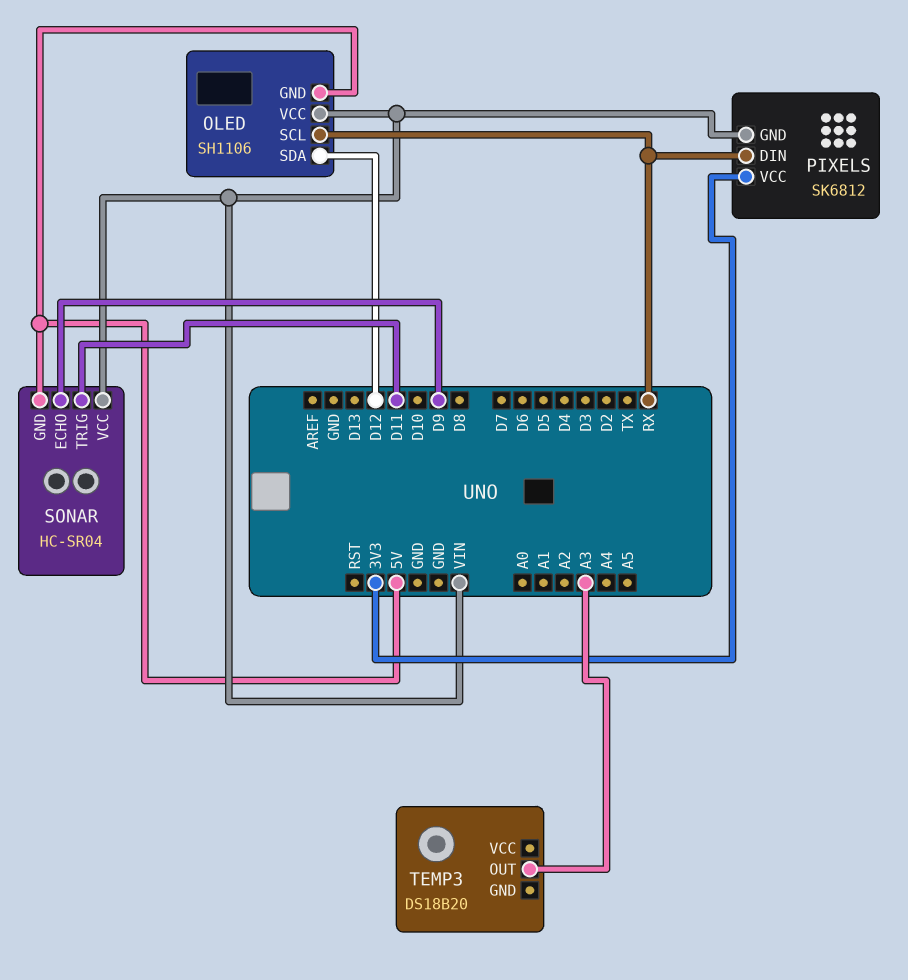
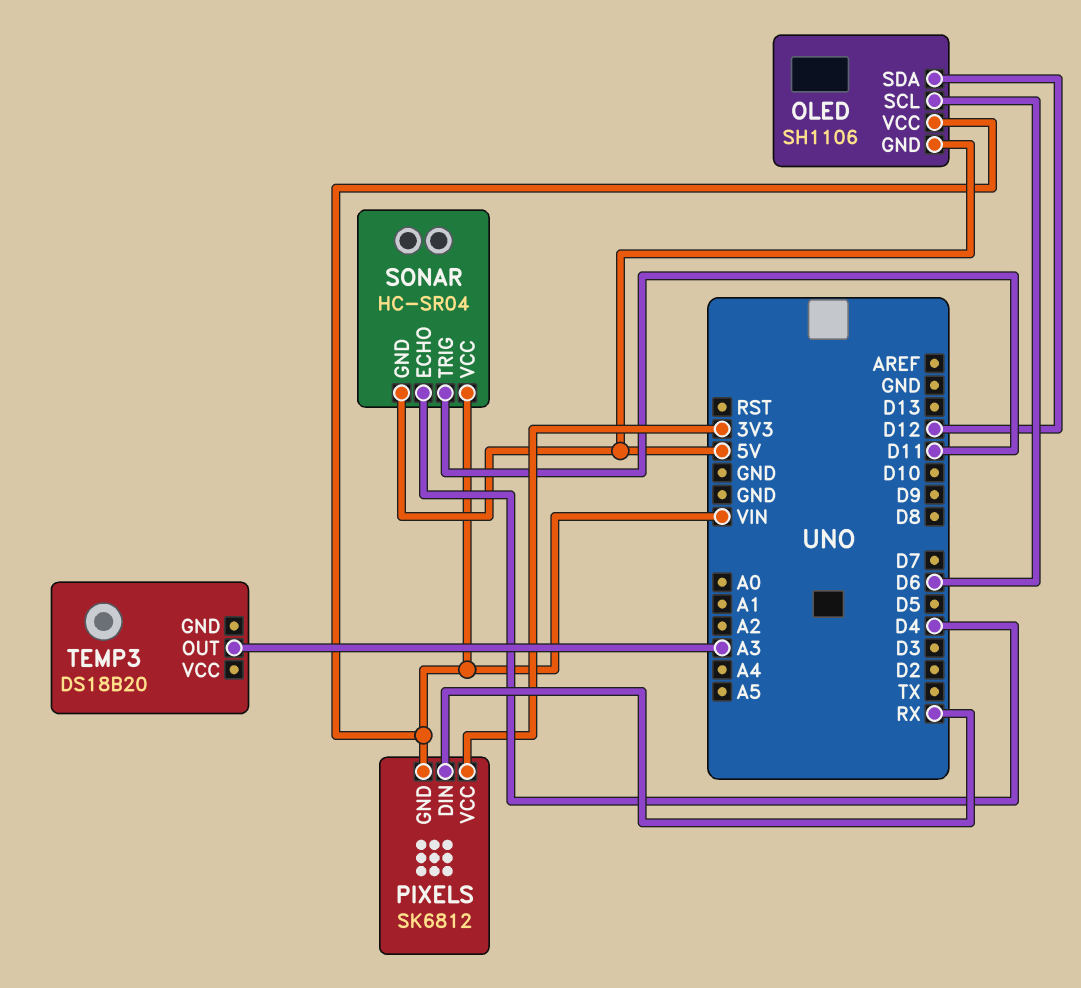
OLED pin SCL: RX -> D6
SONAR pin ECHO: D9 -> D4

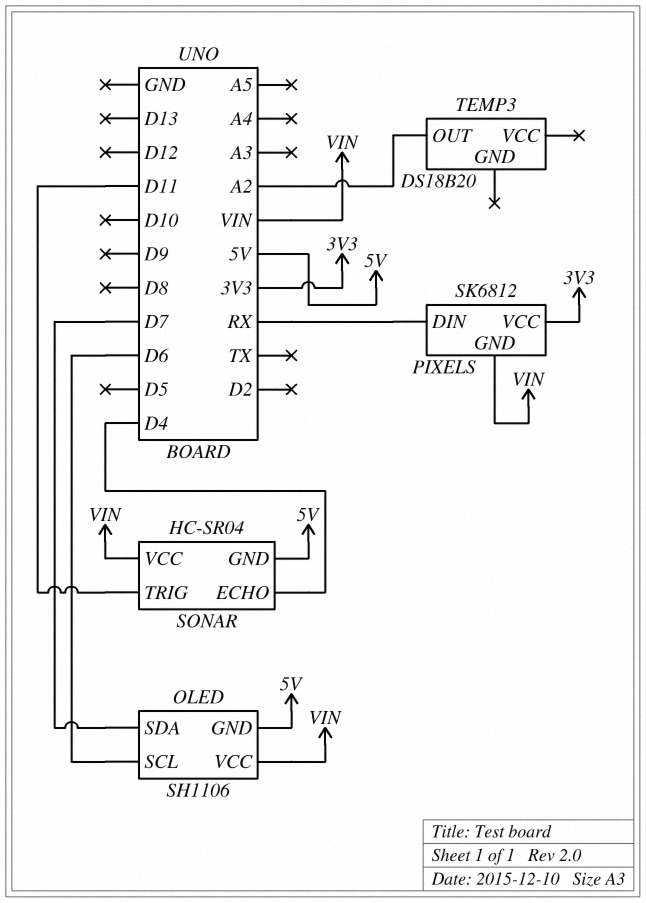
OLED pin SDA: D12 -> D7
TEMP3 pin OUT: A3 -> A2

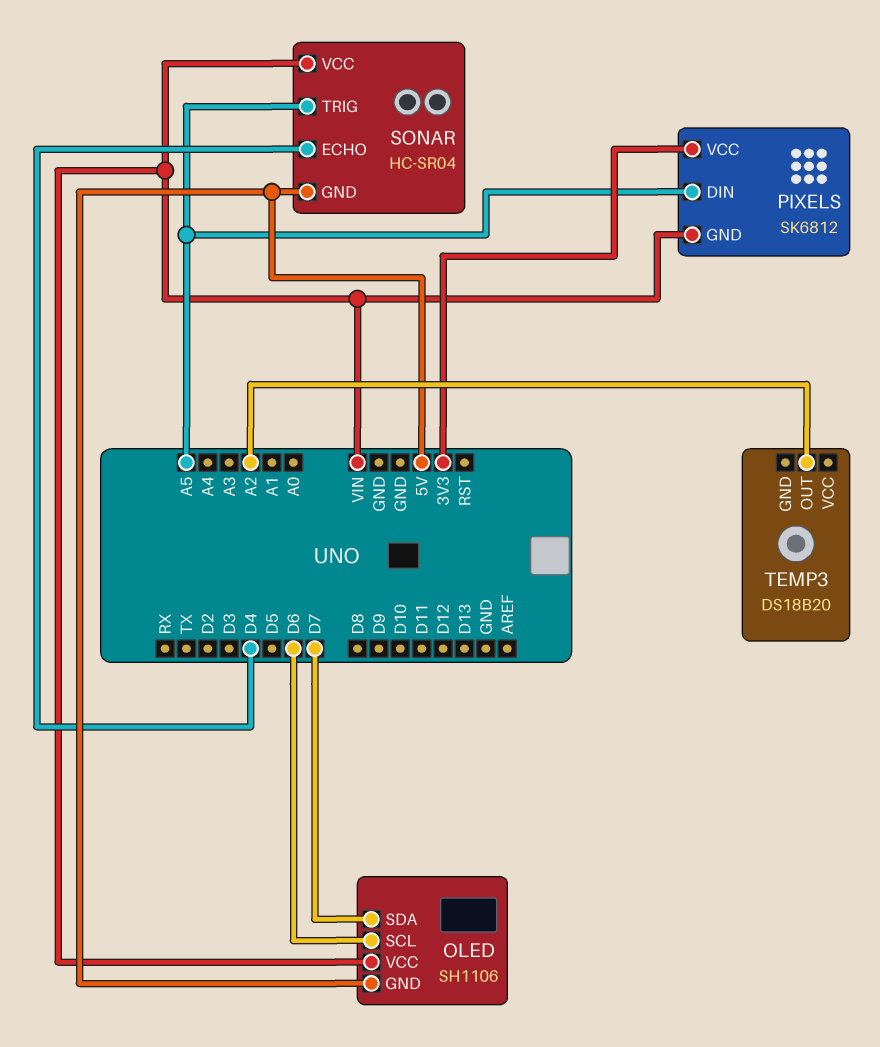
PIXELS pin DIN: RX -> A5
SONAR pin TRIG: D11 -> A5

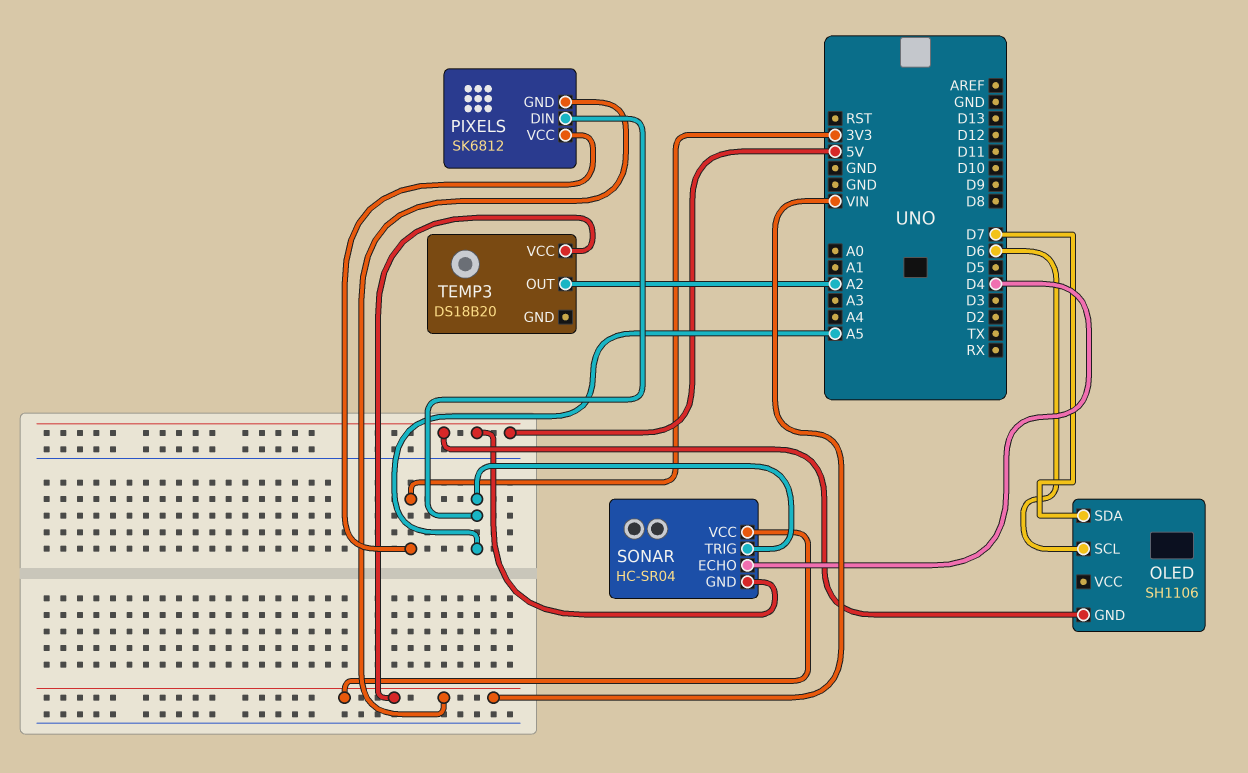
OLED pin VCC: VIN -> none
TEMP3 pin VCC: none -> VIN

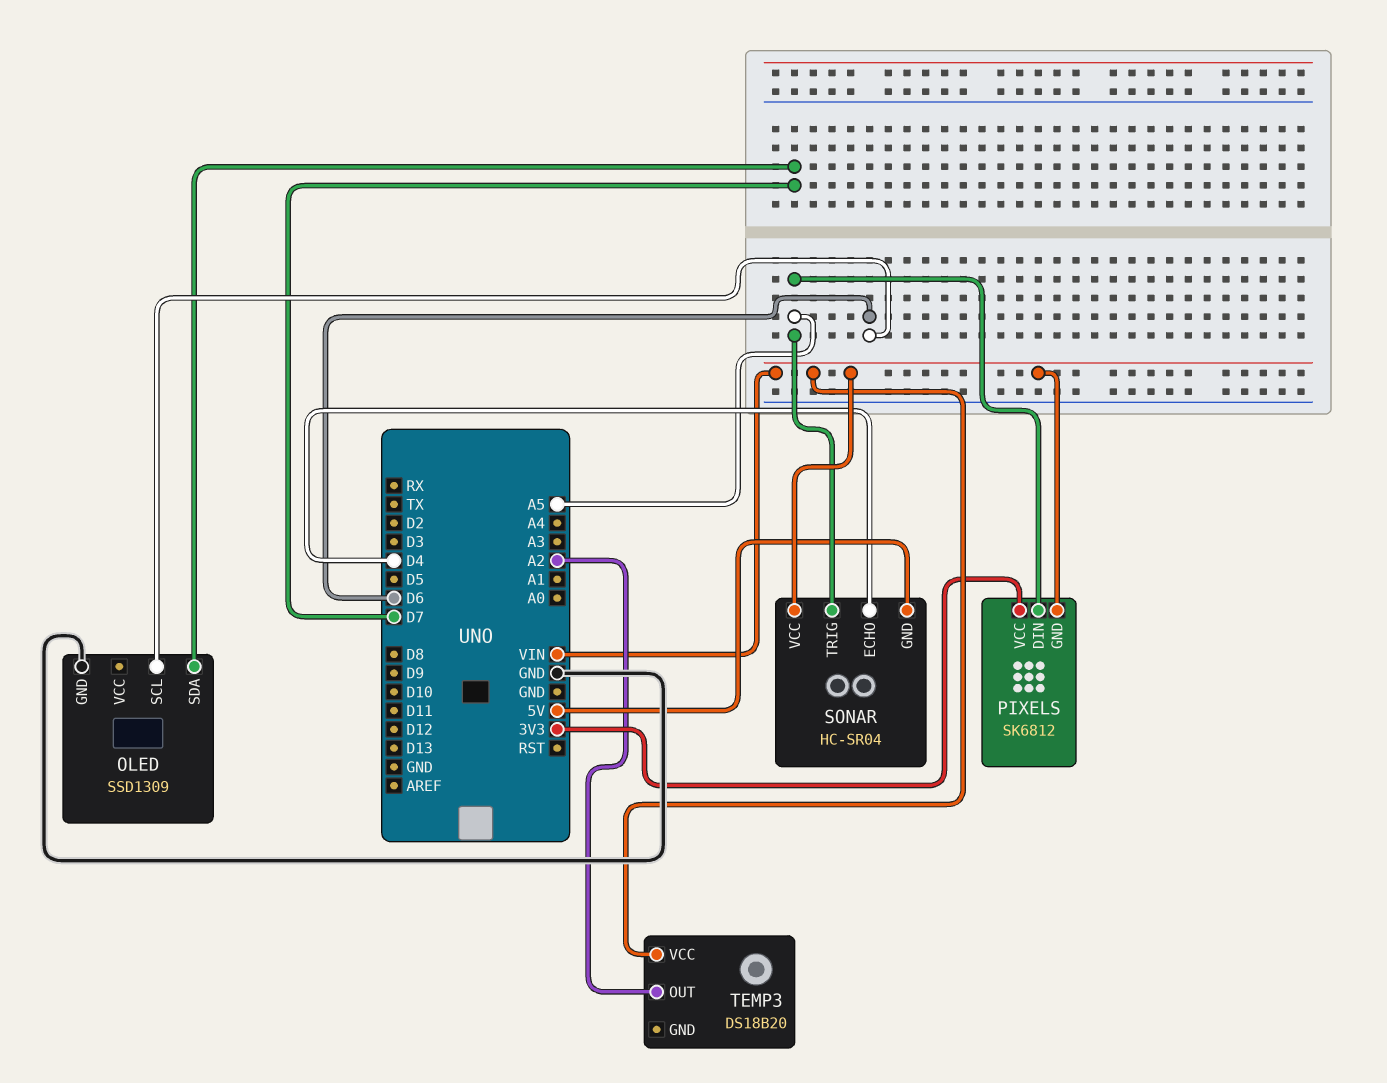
OLED: SH1106 -> SSD1309
OLED pin GND: 5V -> GND

